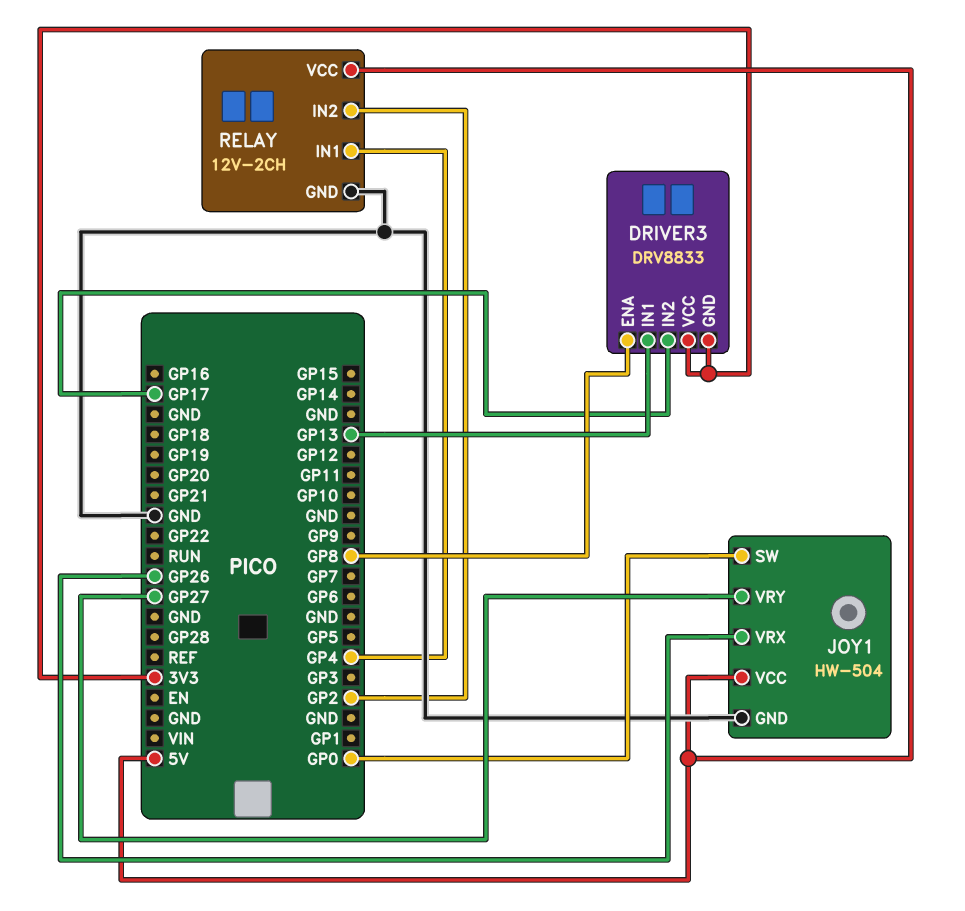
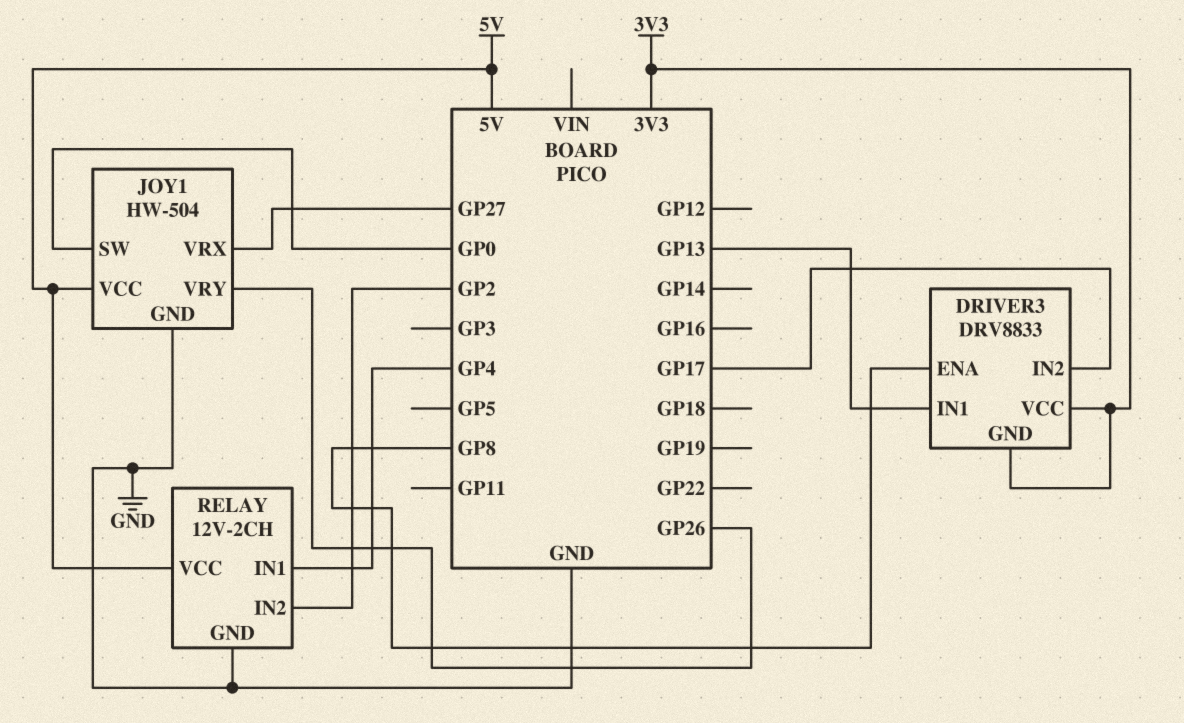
JOY1 pin VRX: GP26 -> GP27
JOY1 pin VRY: GP27 -> GP26

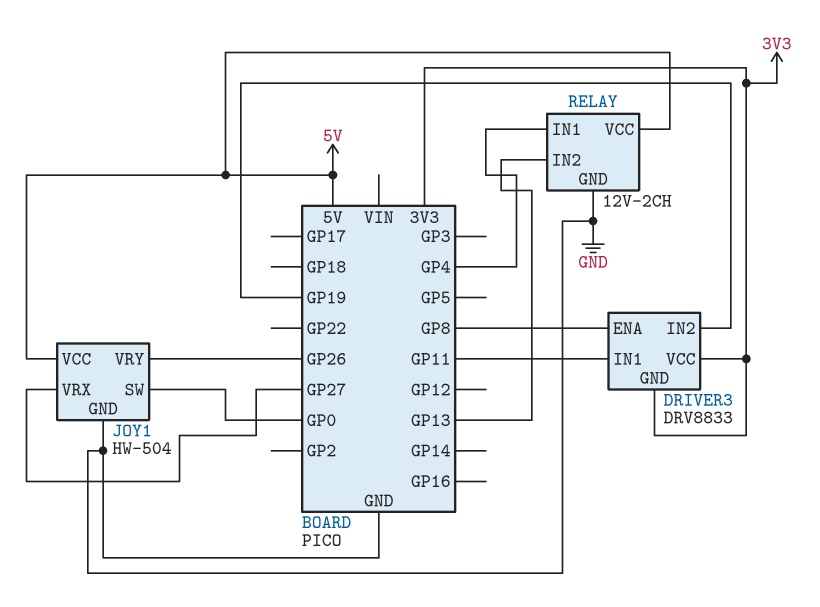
DRIVER3 pin IN1: GP13 -> GP11
DRIVER3 pin IN2: GP17 -> GP19
RELAY pin IN2: GP2 -> GP13

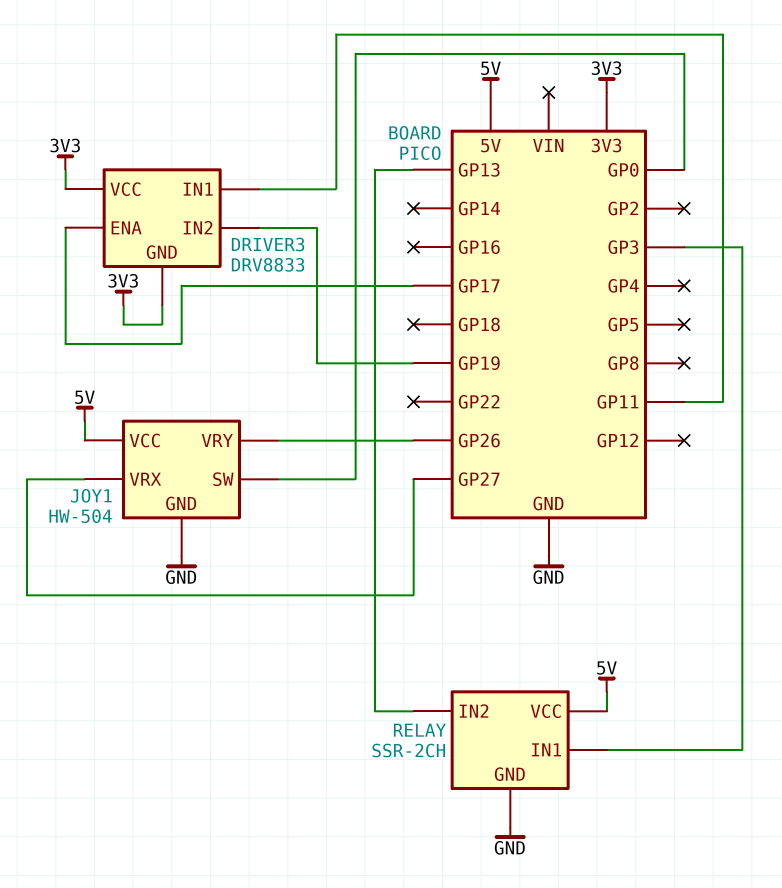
DRIVER3 pin ENA: GP8 -> GP17
RELAY: 12V-2CH -> SSR-2CH
RELAY pin IN1: GP4 -> GP3

